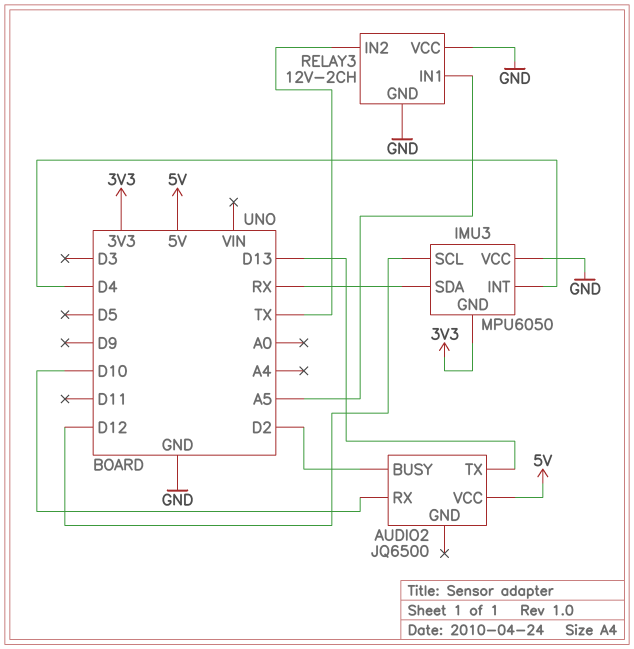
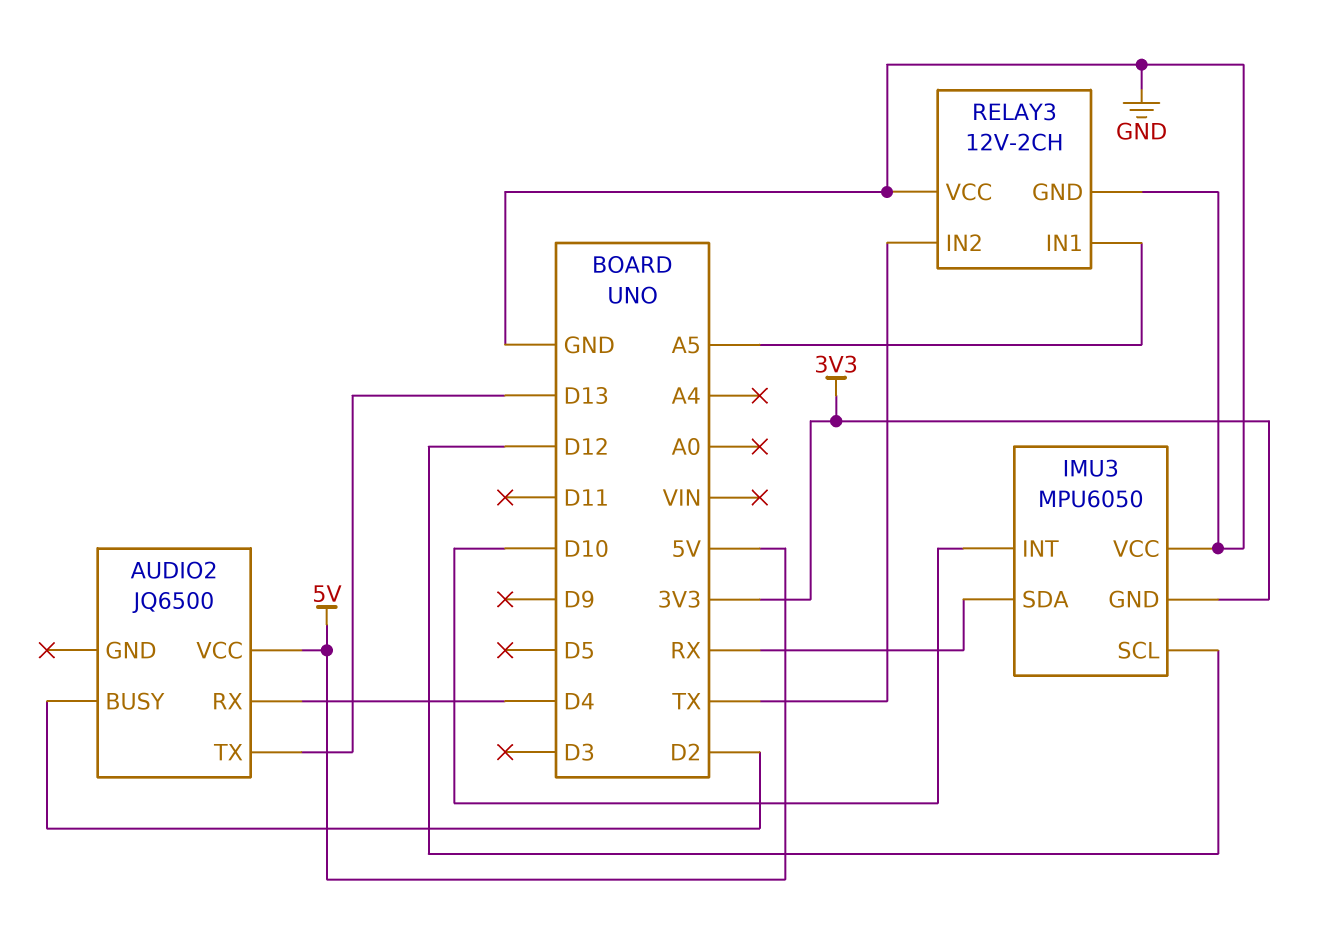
AUDIO2 pin RX: D10 -> D4
IMU3 pin INT: D4 -> D10

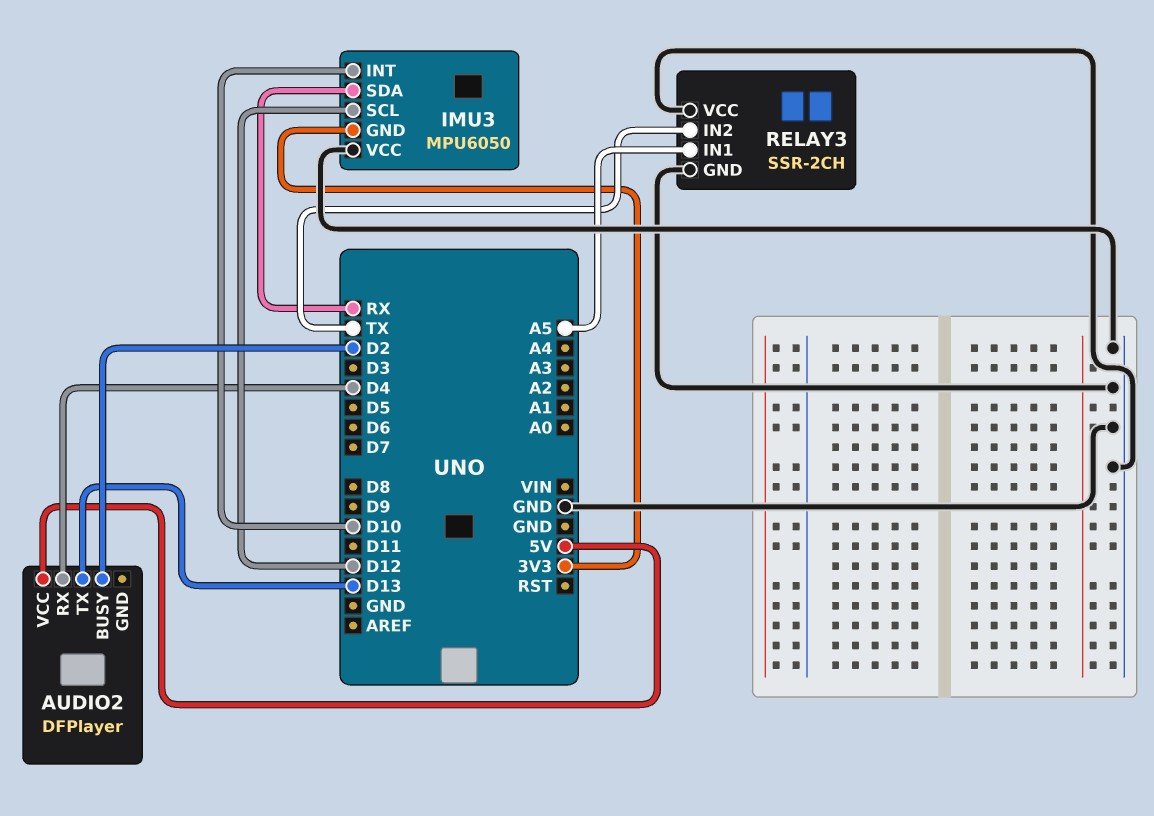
AUDIO2: JQ6500 -> DFPlayer
RELAY3: 12V-2CH -> SSR-2CH

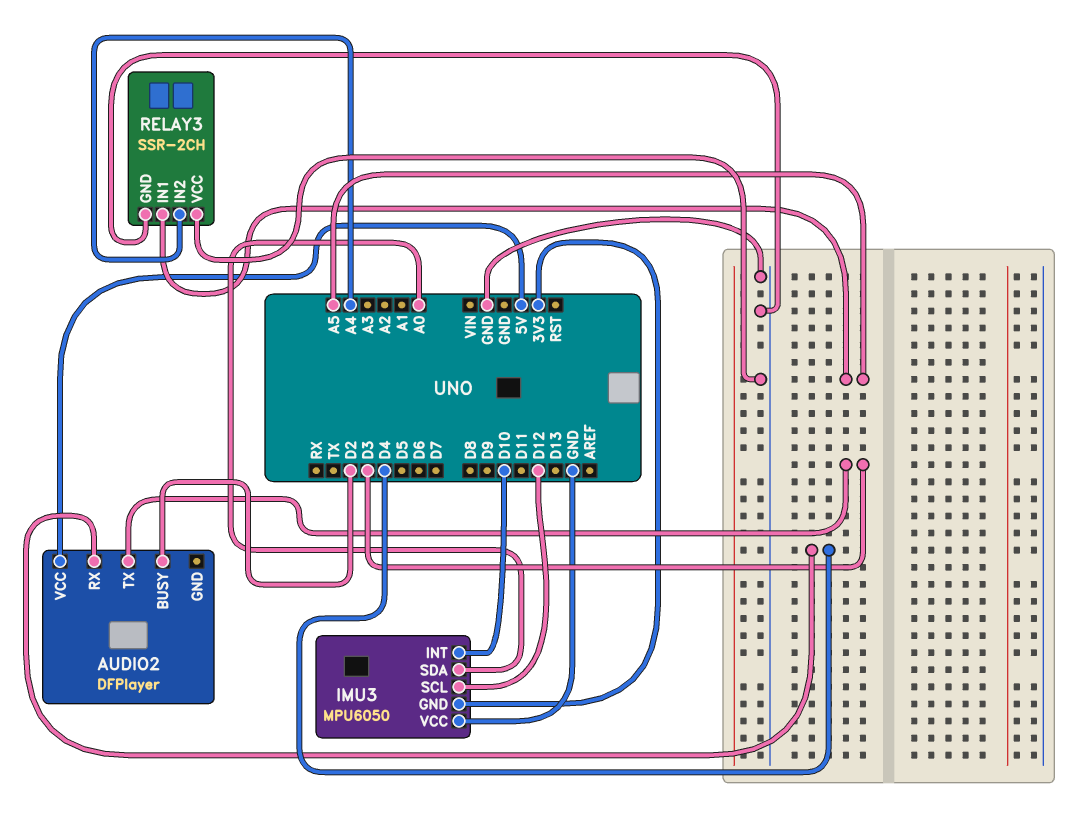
AUDIO2 pin TX: D13 -> D3
IMU3 pin SDA: RX -> A0
RELAY3 pin IN2: TX -> A4

